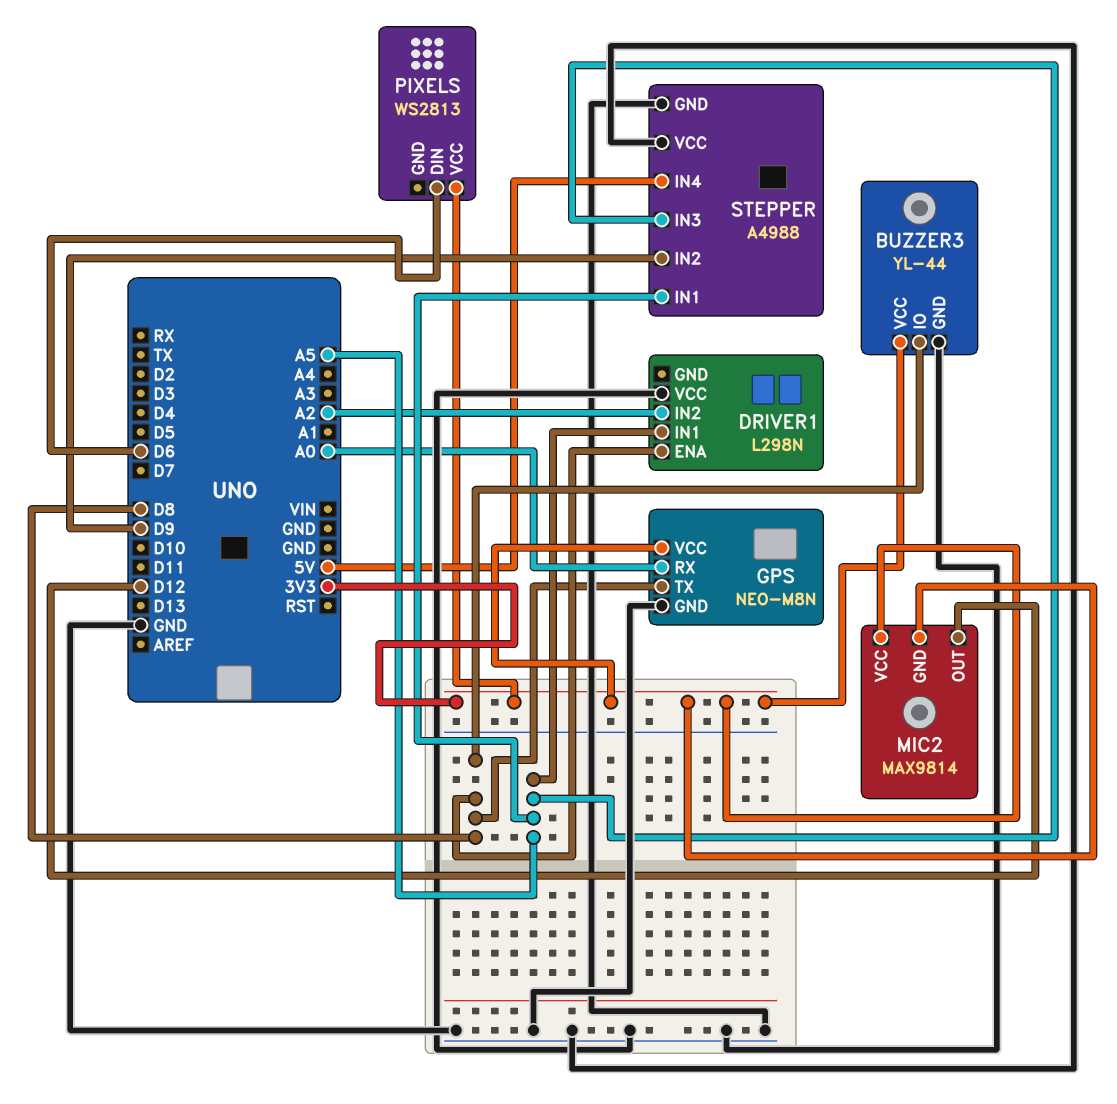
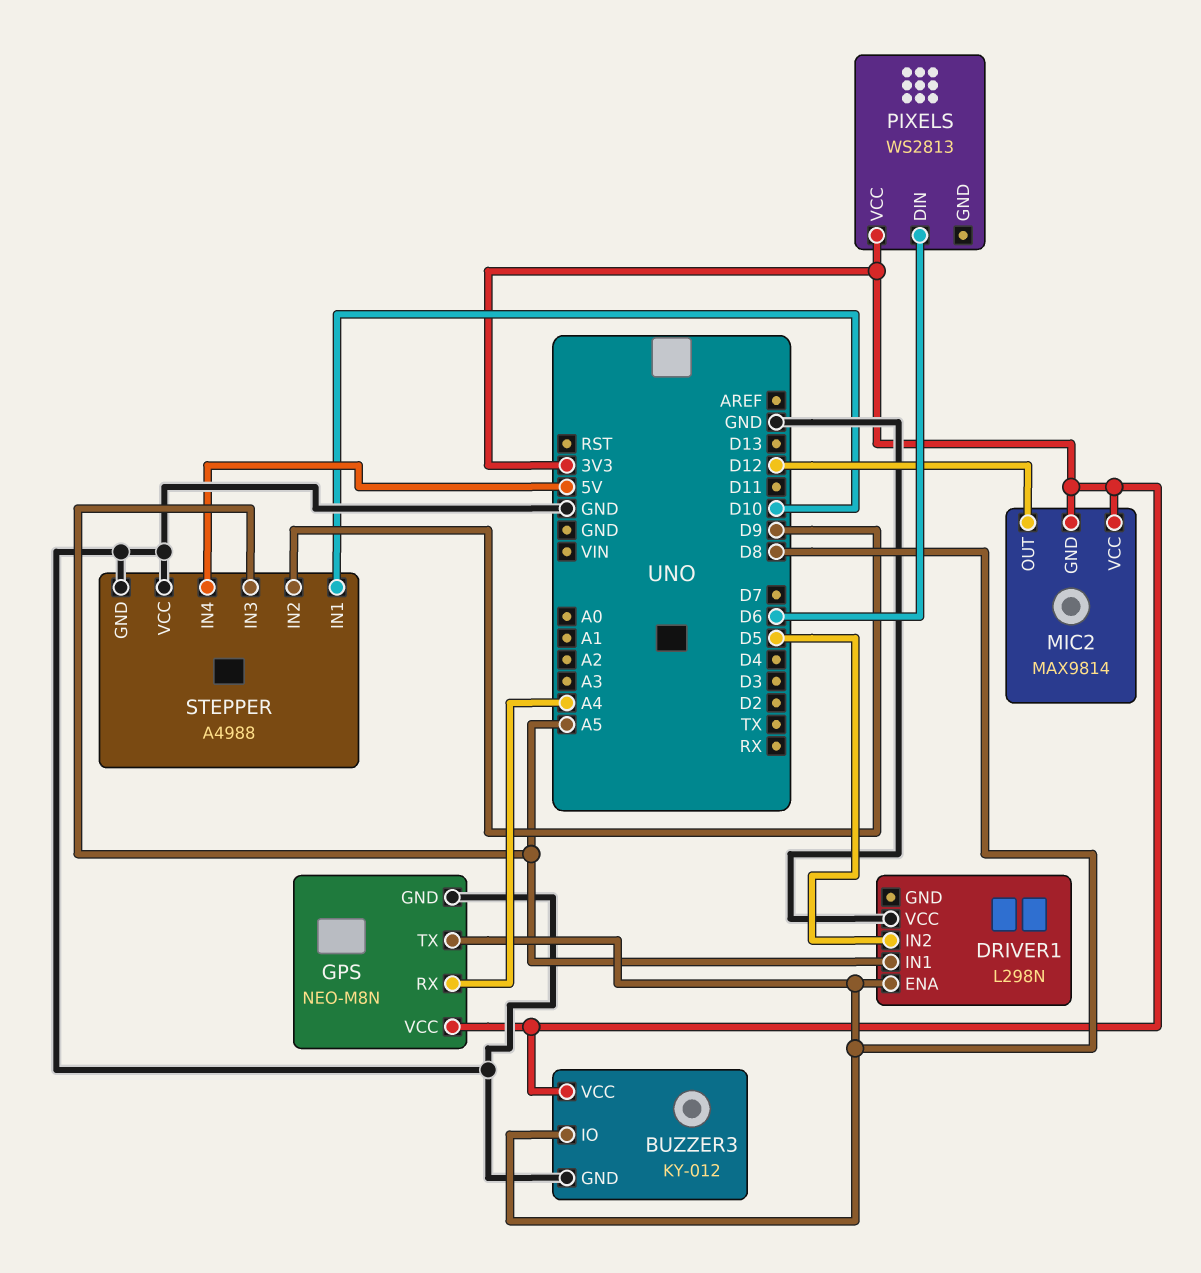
BUZZER3: YL-44 -> KY-012
DRIVER1 pin IN2: A2 -> D5
GPS pin RX: A0 -> A4
STEPPER pin IN1: A5 -> D10

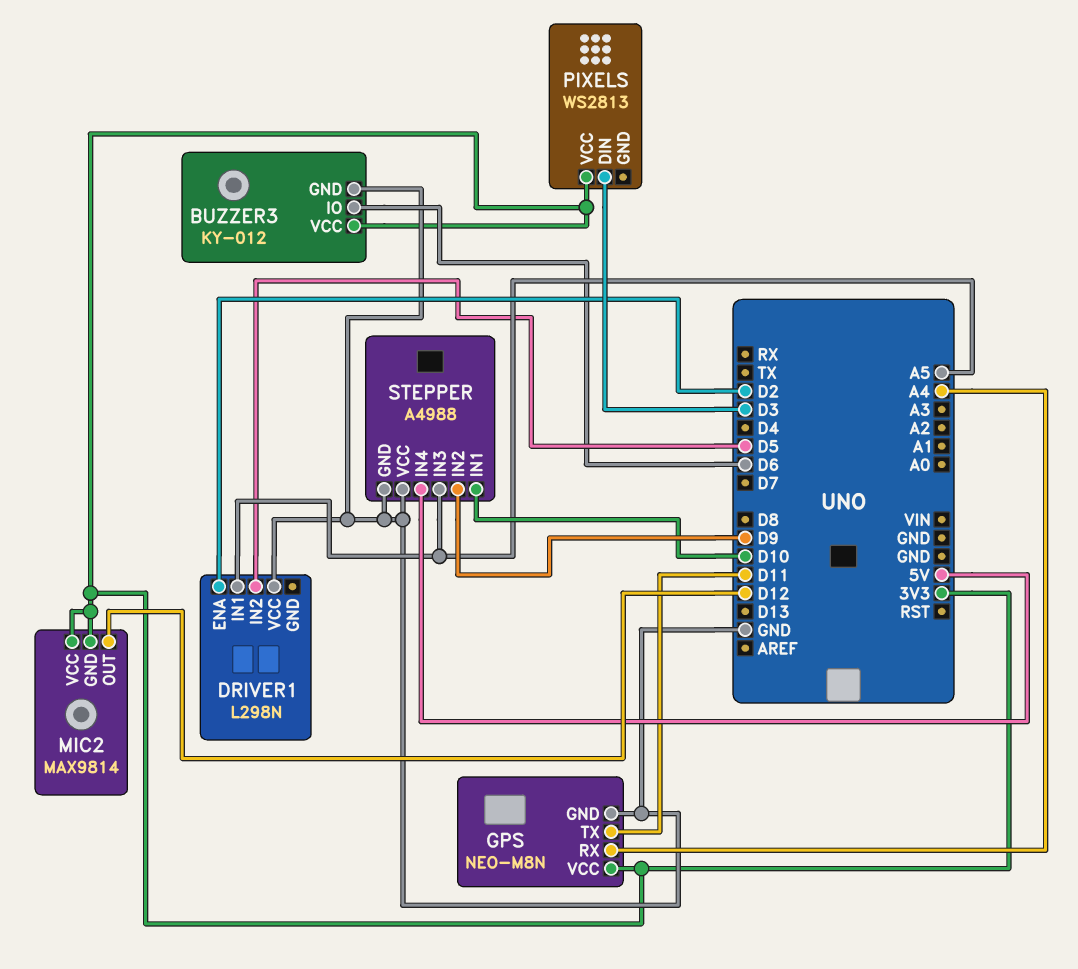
BUZZER3 pin IO: D8 -> D6
DRIVER1 pin ENA: D8 -> D2
GPS pin TX: D8 -> D11
PIXELS pin DIN: D6 -> D3

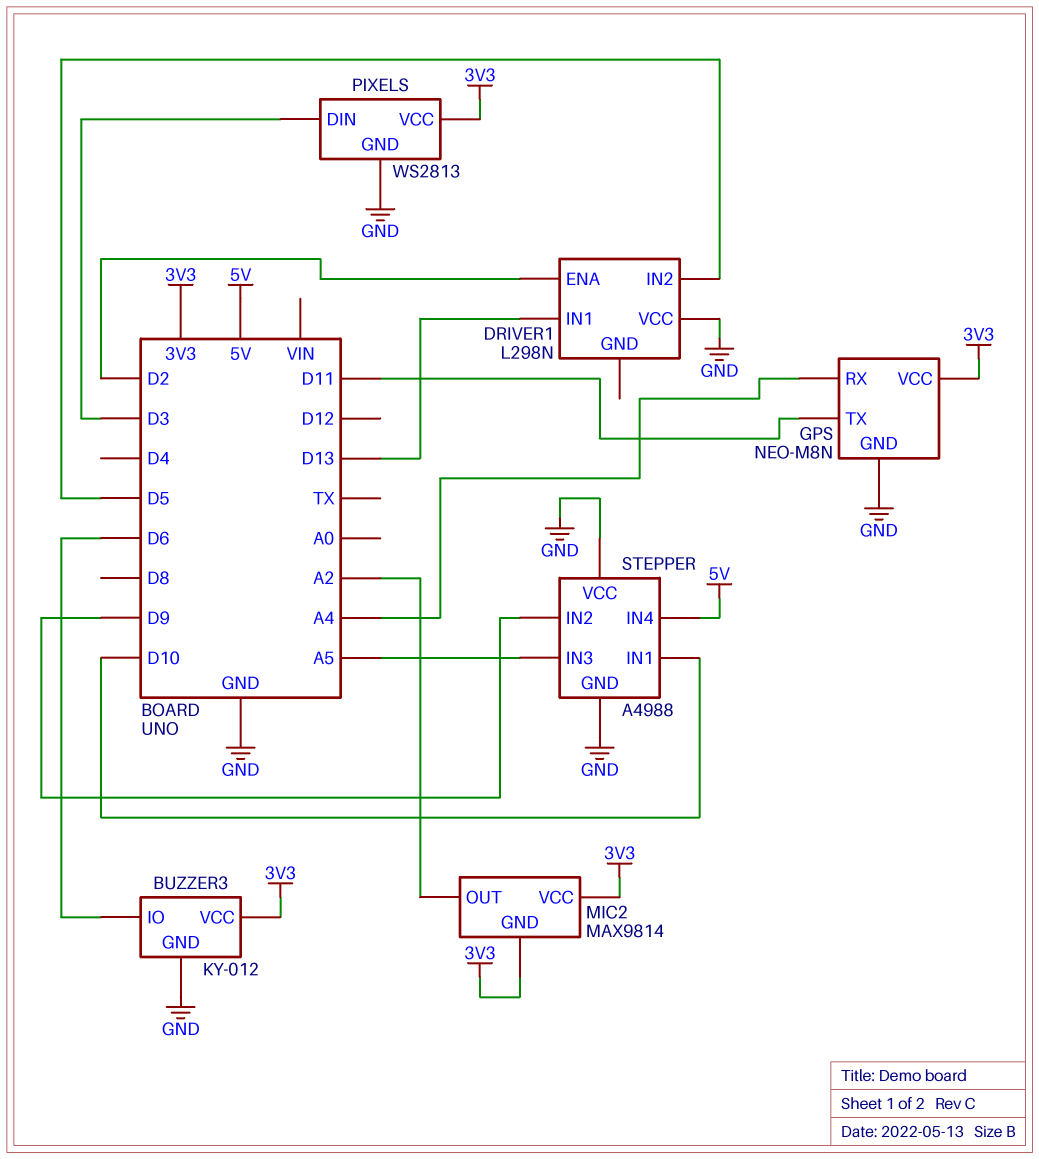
DRIVER1 pin IN1: A5 -> D13
MIC2 pin OUT: D12 -> A2
PIXELS pin GND: none -> GND

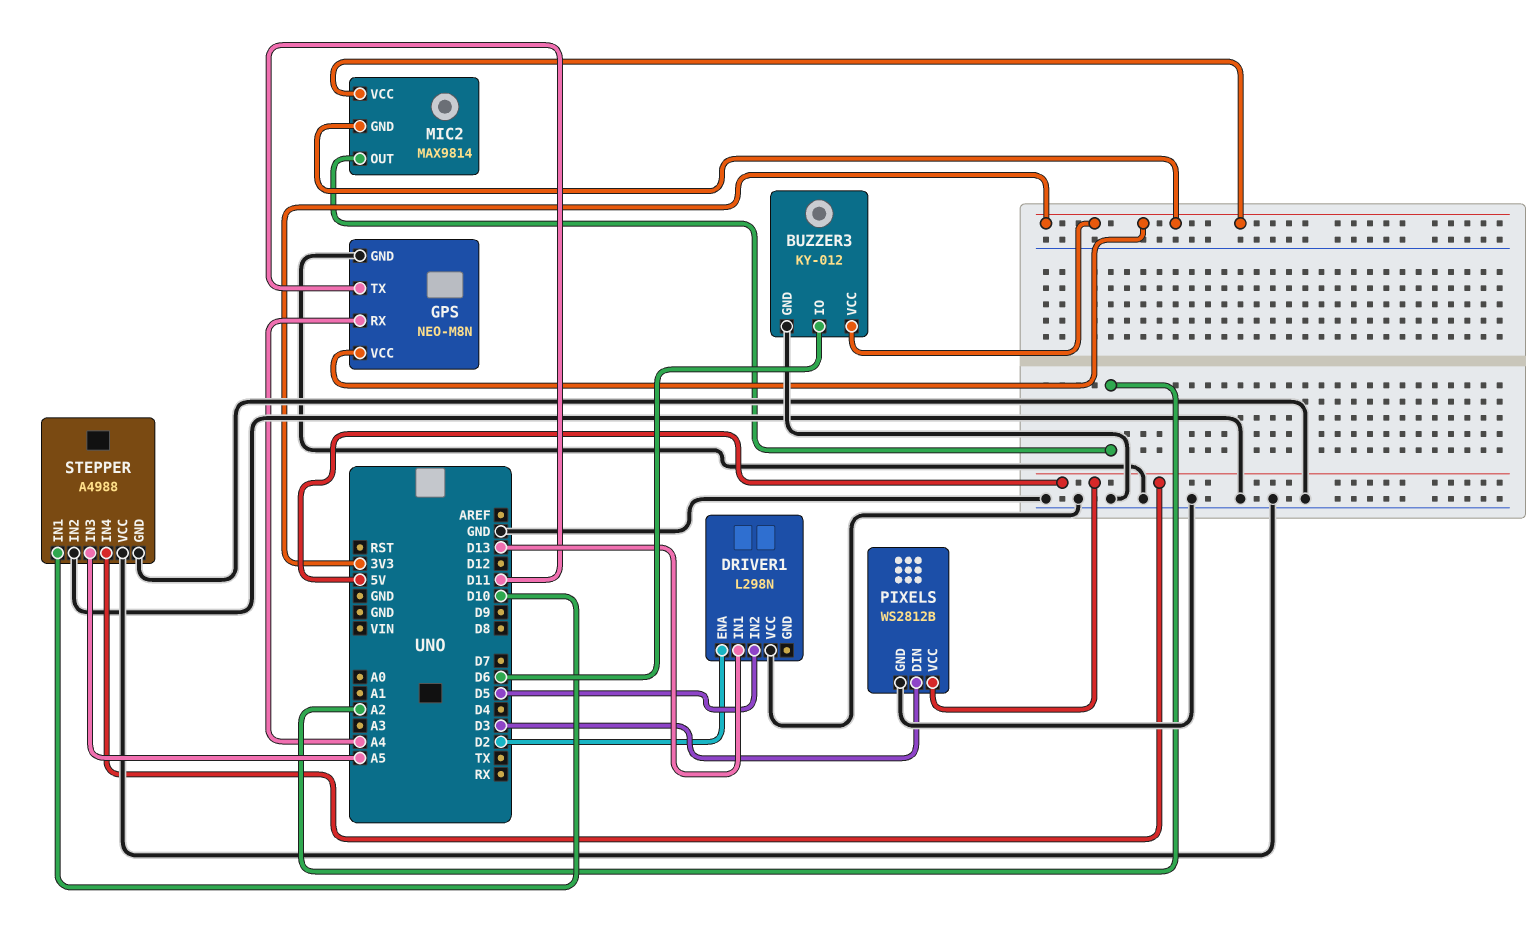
PIXELS: WS2813 -> WS2812B
PIXELS pin VCC: 3V3 -> 5V
STEPPER pin IN2: D9 -> GND

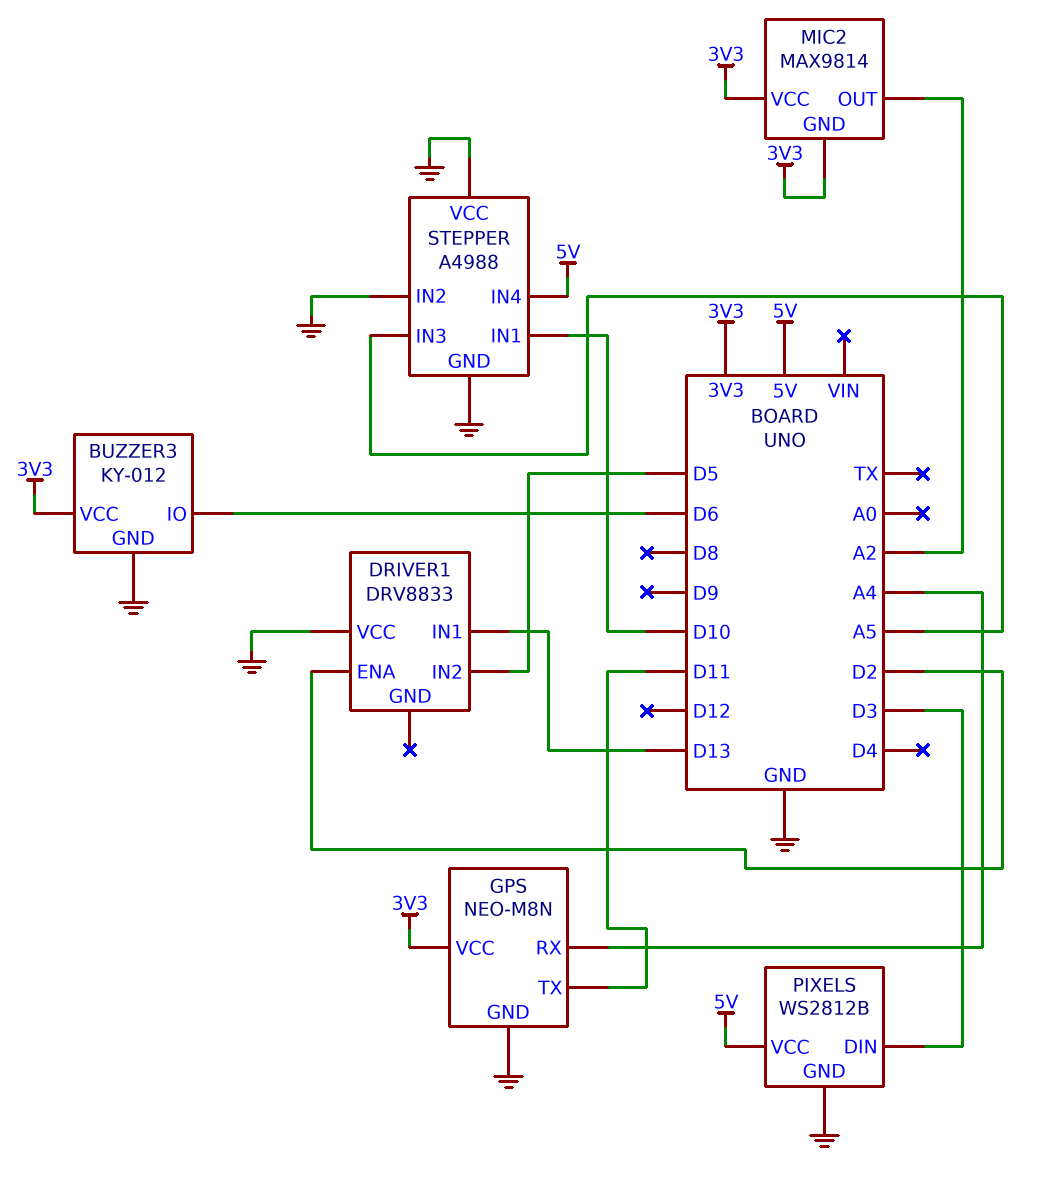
DRIVER1: L298N -> DRV8833

